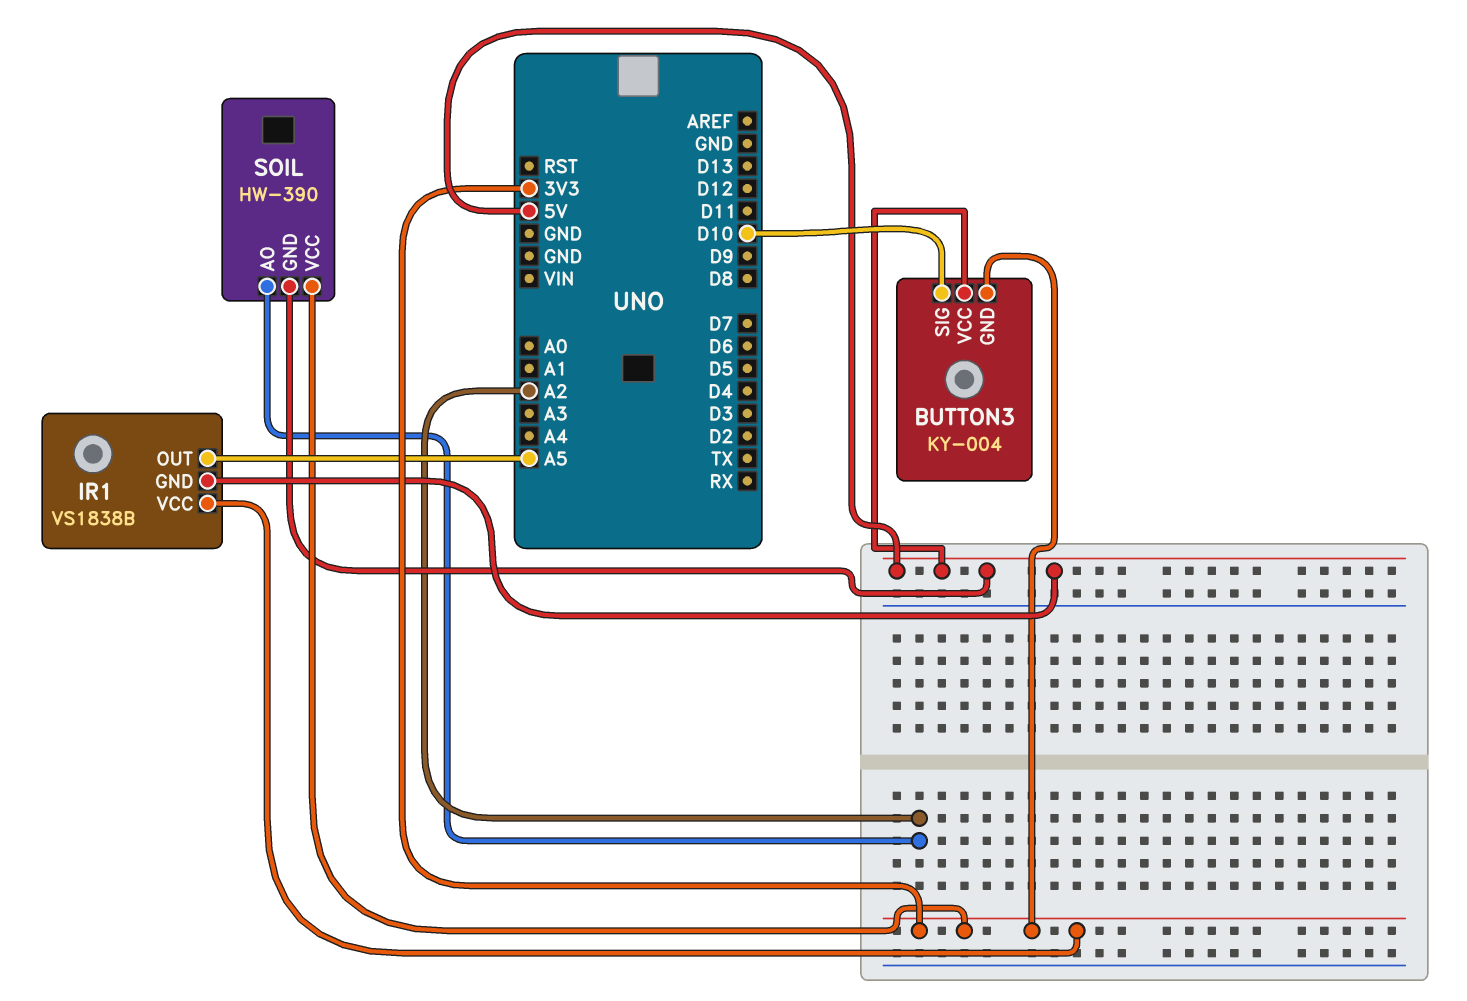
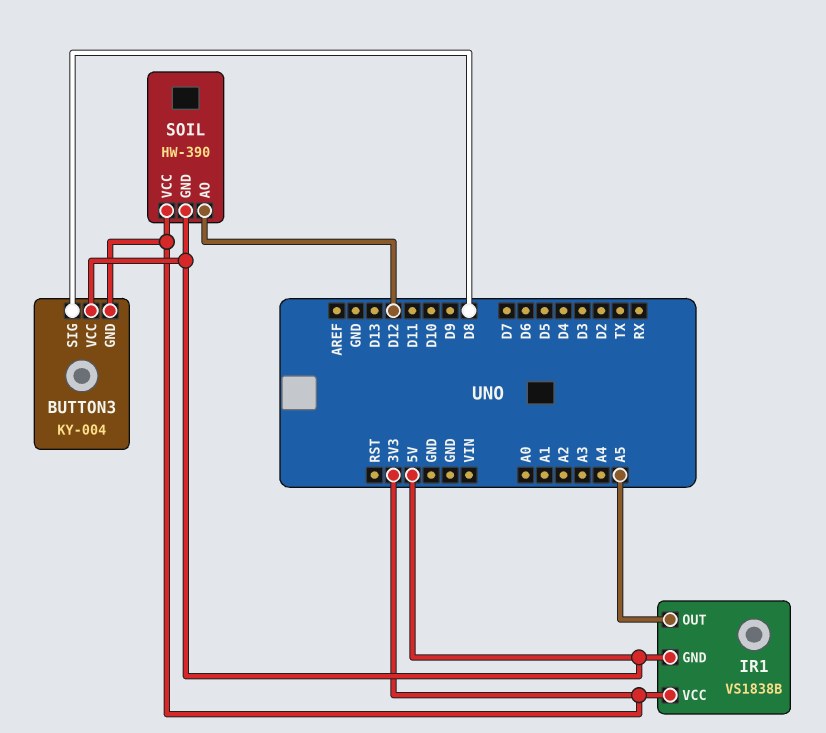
BUTTON3 pin SIG: D10 -> D8
SOIL pin AO: A2 -> D12

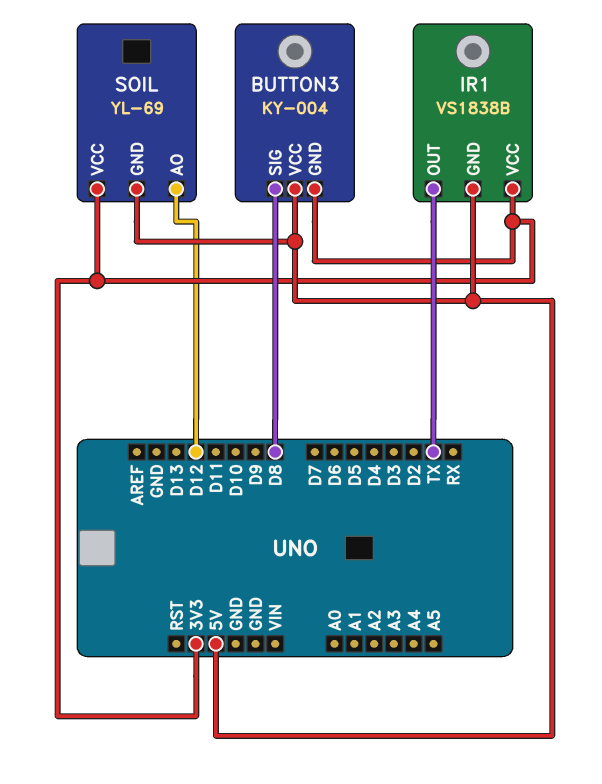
IR1 pin OUT: A5 -> TX
SOIL: HW-390 -> YL-69

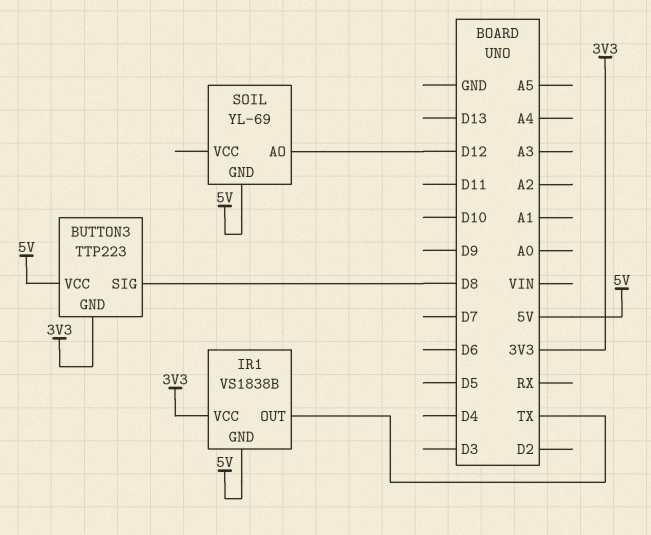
BUTTON3: KY-004 -> TTP223
SOIL pin VCC: 3V3 -> none

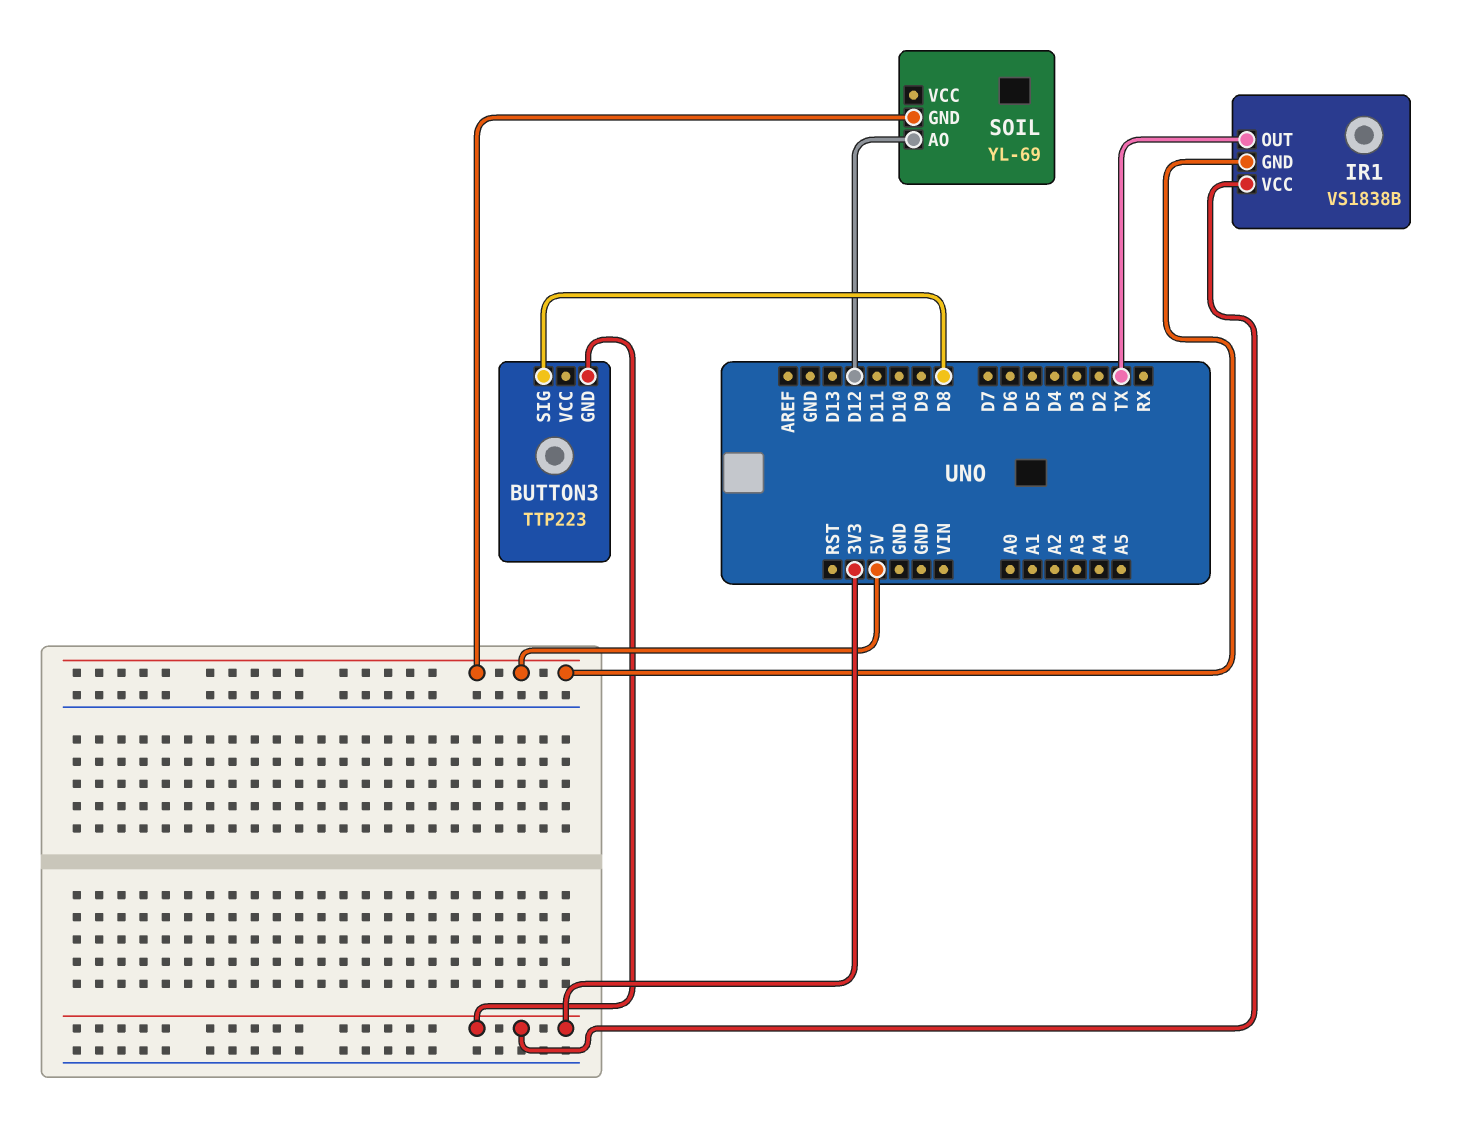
BUTTON3 pin VCC: 5V -> none

